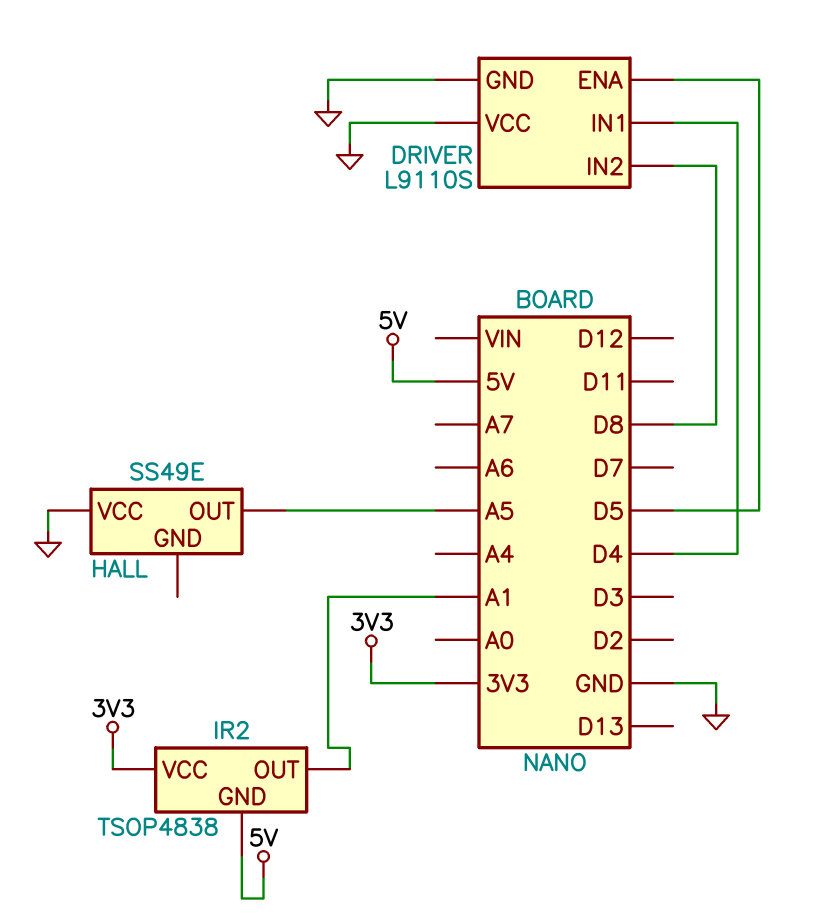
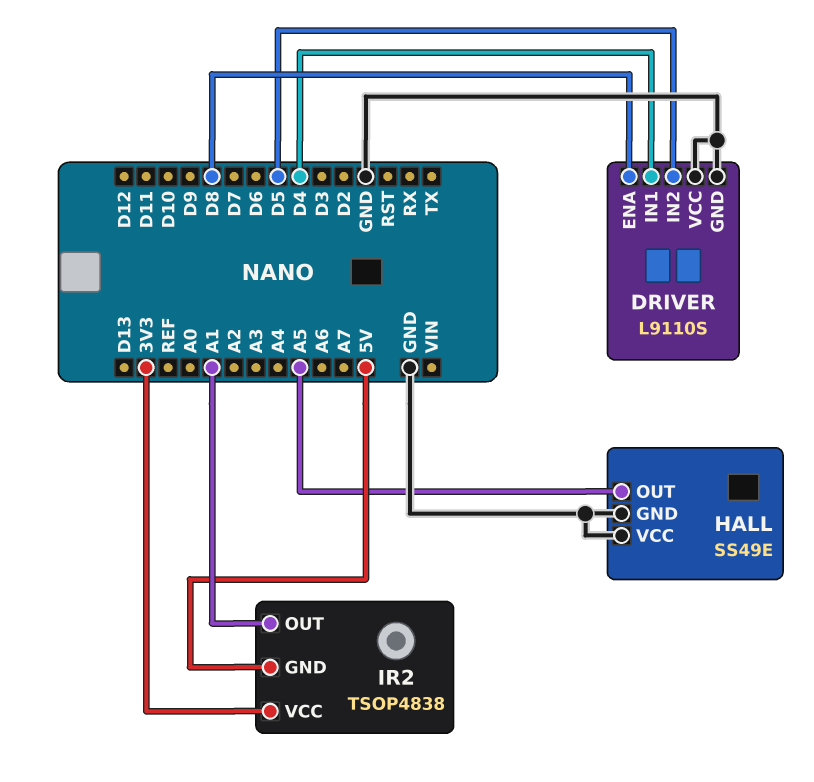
DRIVER pin ENA: D5 -> D8
DRIVER pin IN2: D8 -> D5
HALL pin GND: none -> GND

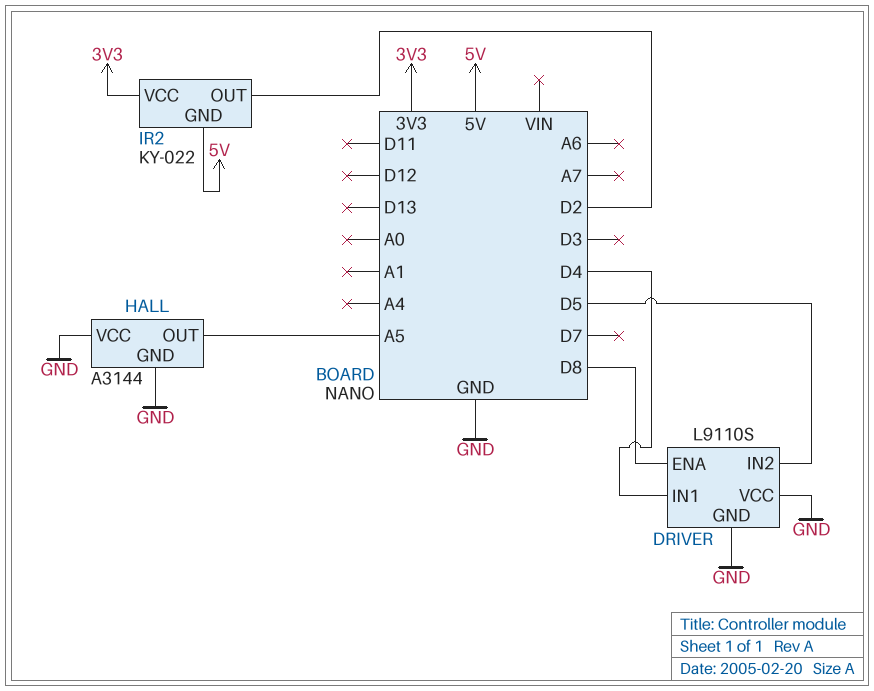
HALL: SS49E -> A3144
IR2: TSOP4838 -> KY-022
IR2 pin OUT: A1 -> D2

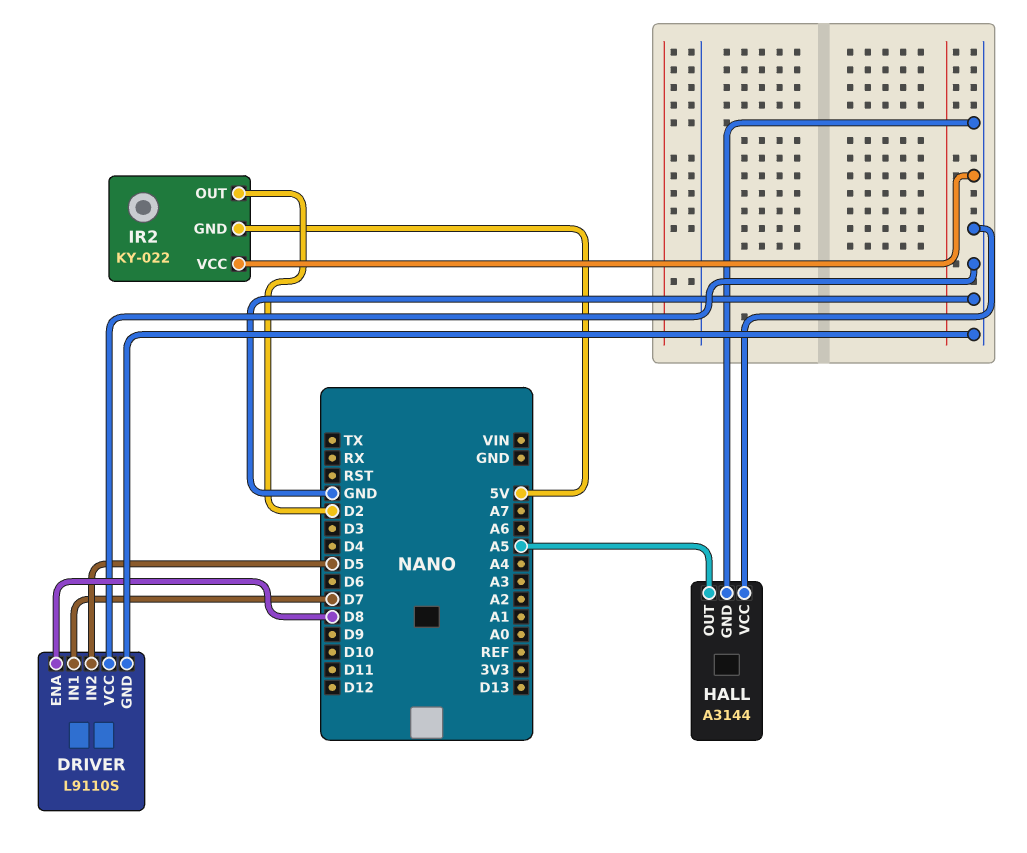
DRIVER pin IN1: D4 -> D7
IR2 pin VCC: 3V3 -> GND

